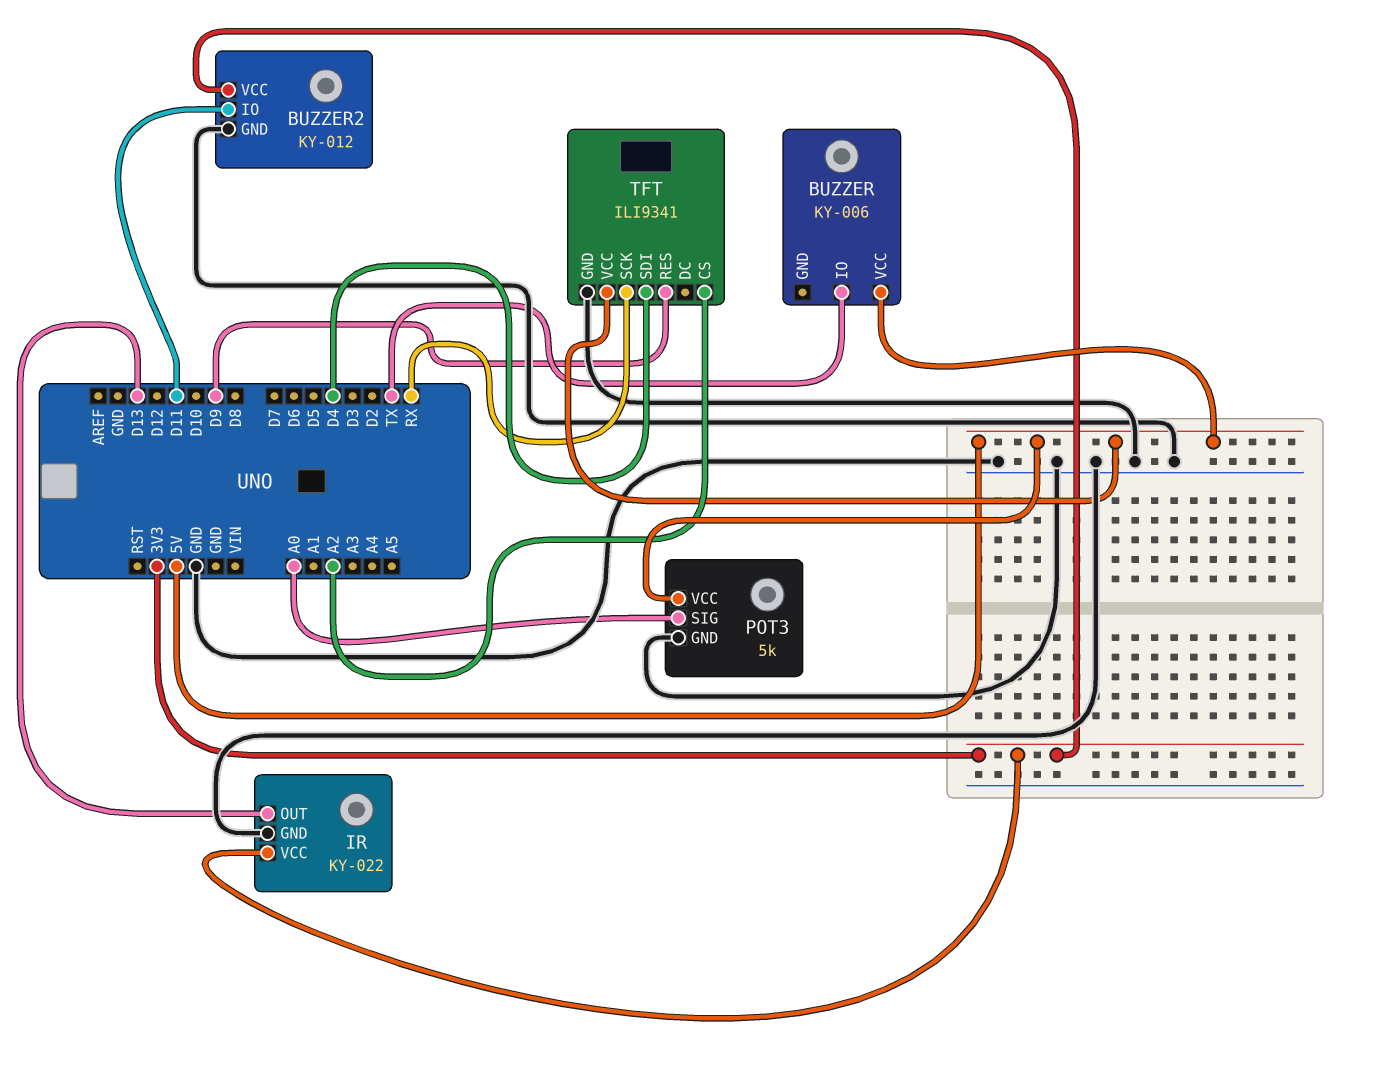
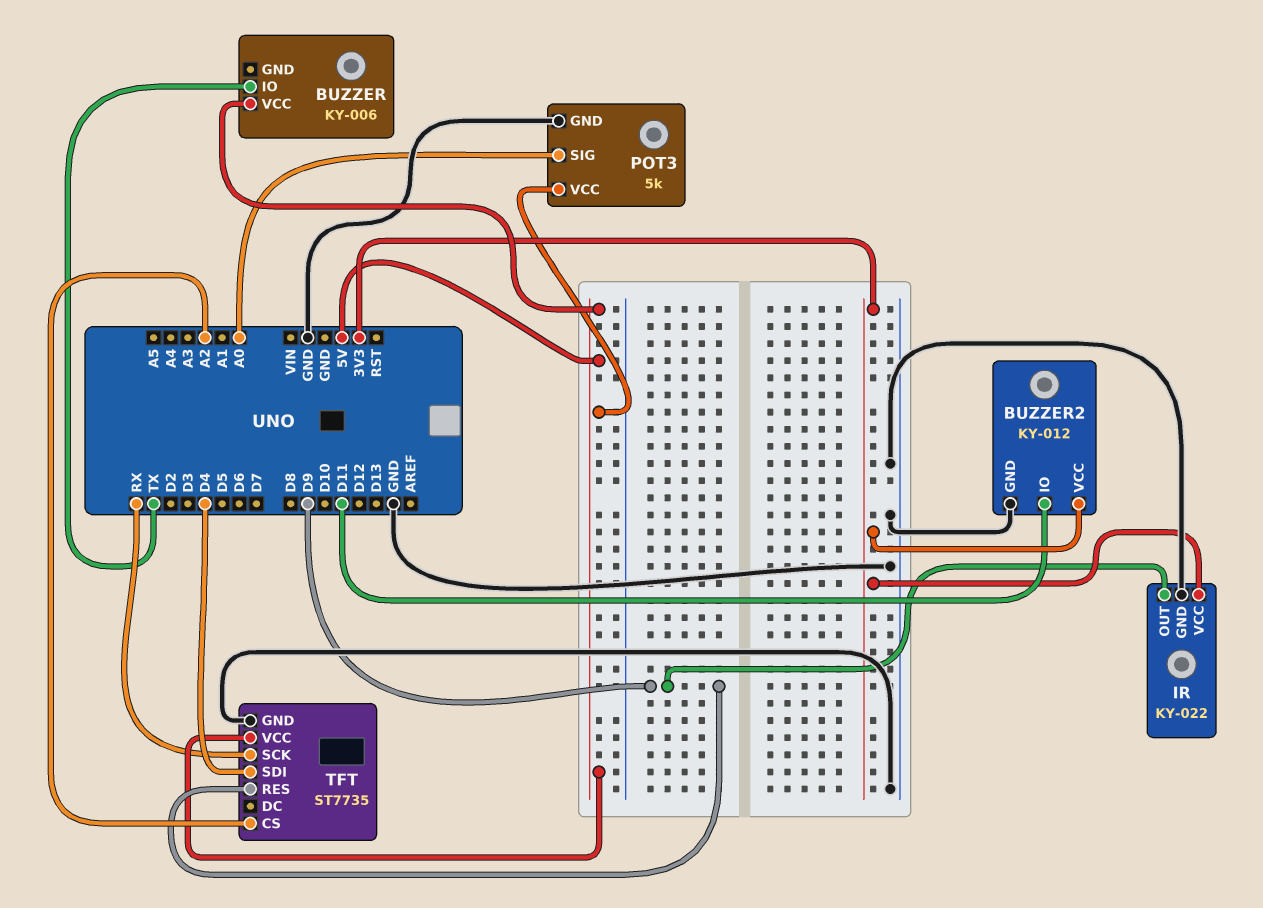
IR pin OUT: D13 -> D9
TFT: ILI9341 -> ST7735

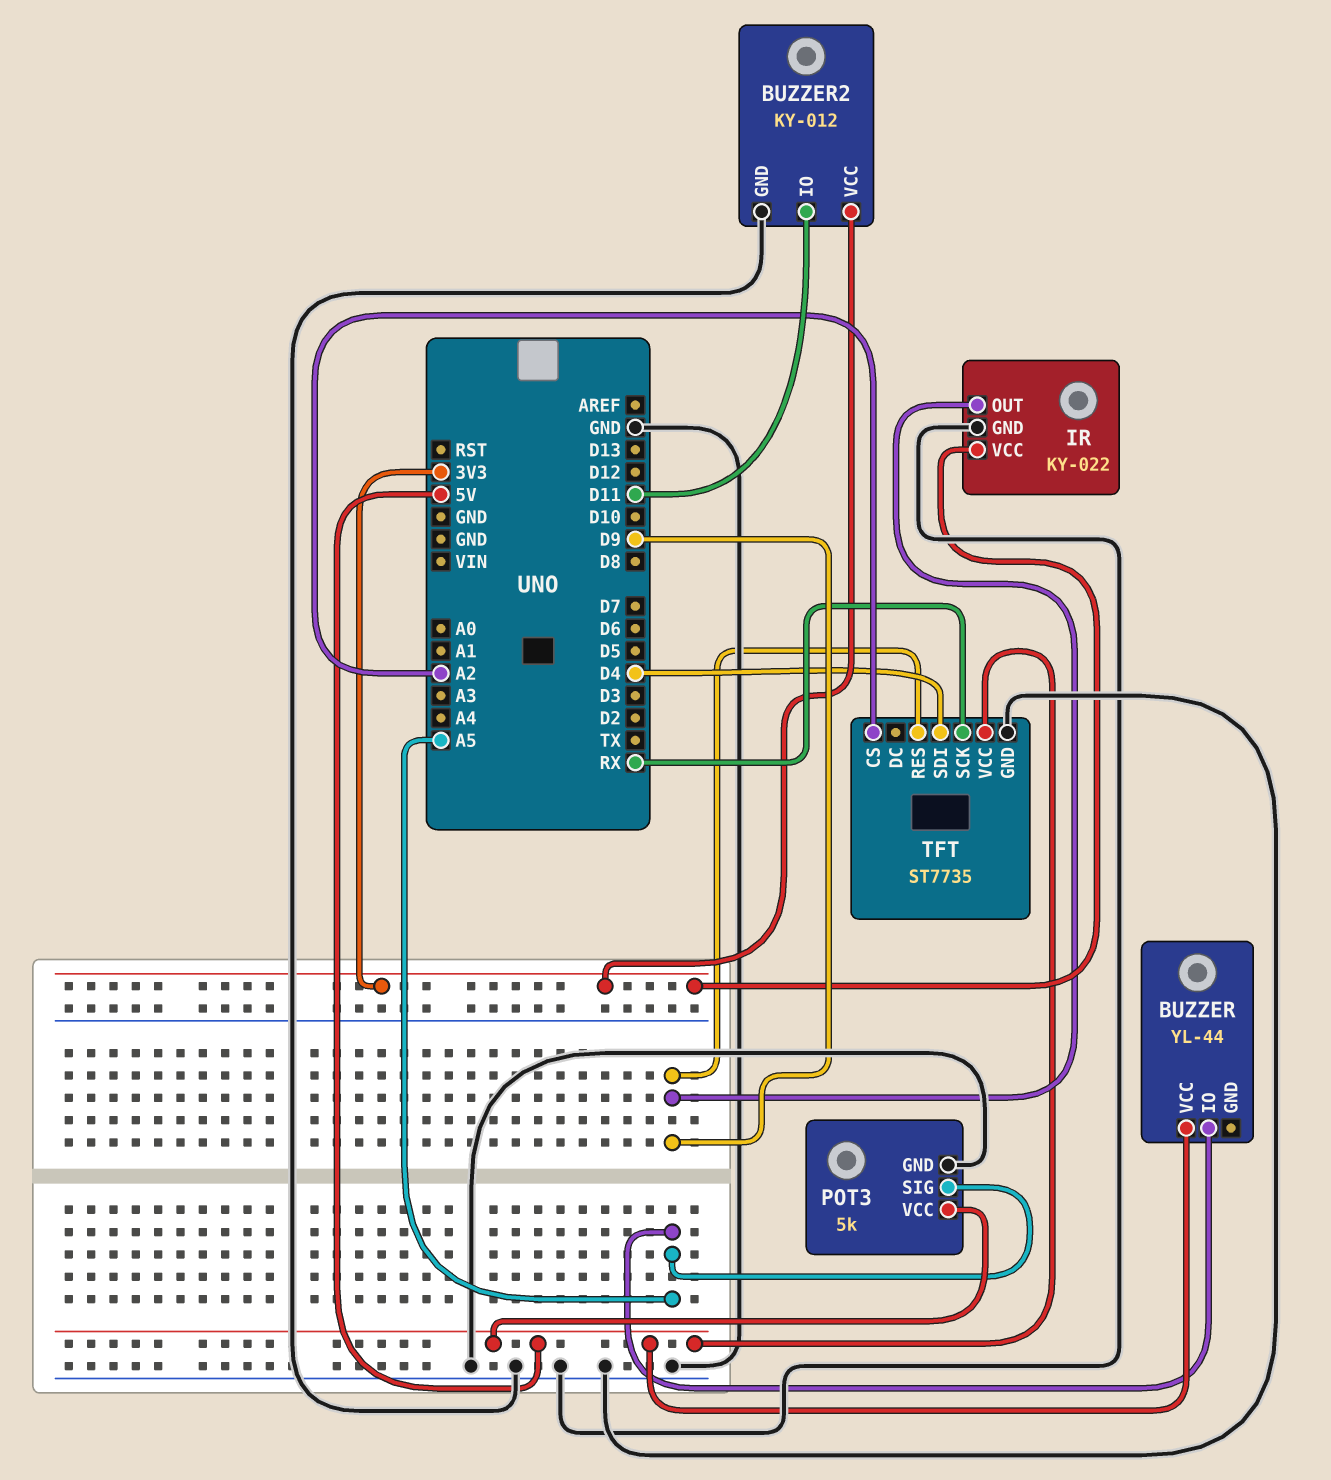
BUZZER: KY-006 -> YL-44
BUZZER pin IO: TX -> A5
POT3 pin SIG: A0 -> A5

